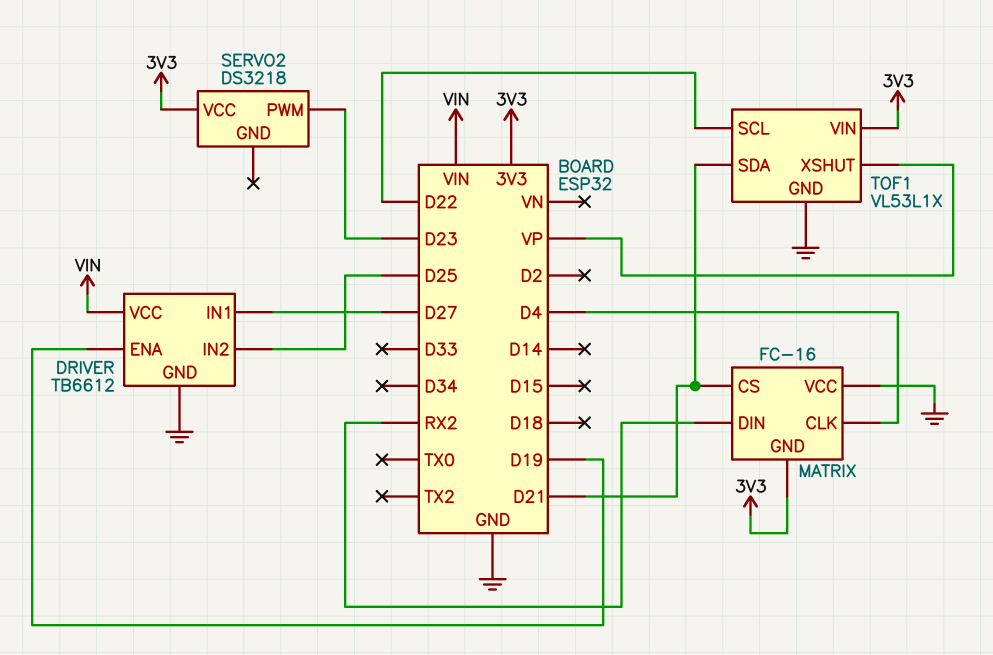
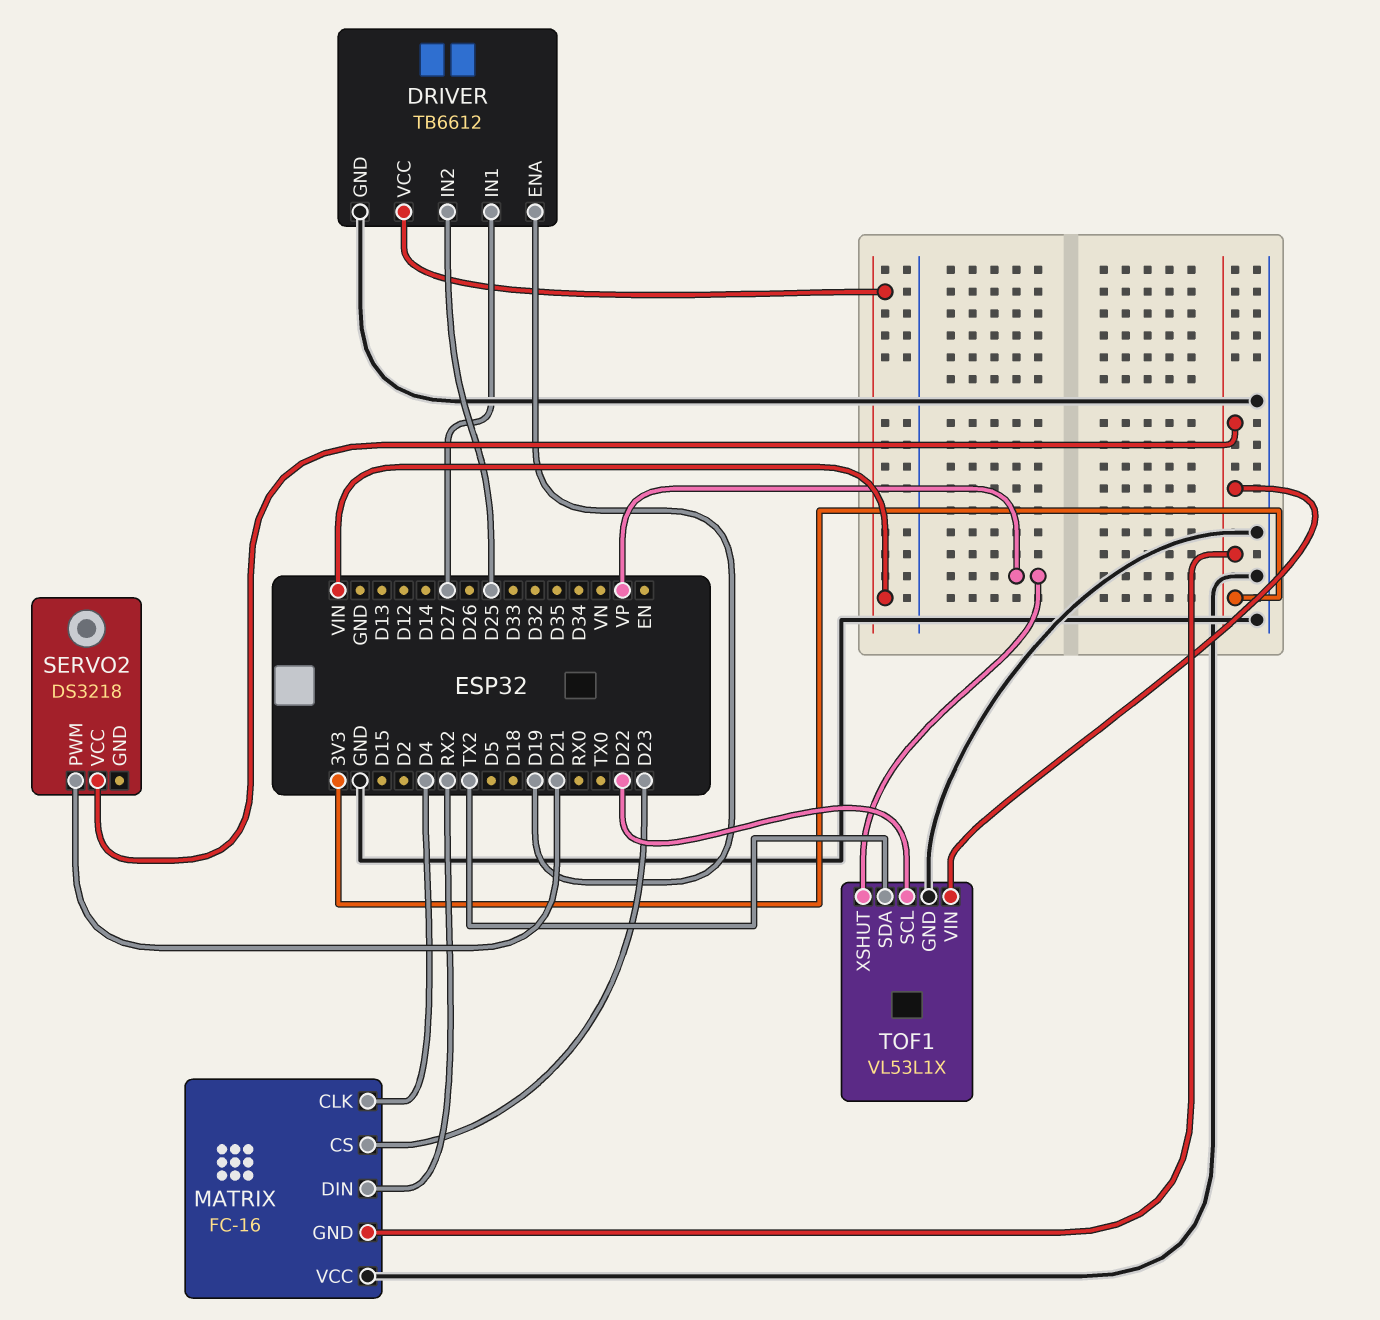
MATRIX pin CS: D21 -> D23
SERVO2 pin PWM: D23 -> D21
TOF1 pin SDA: D21 -> TX2

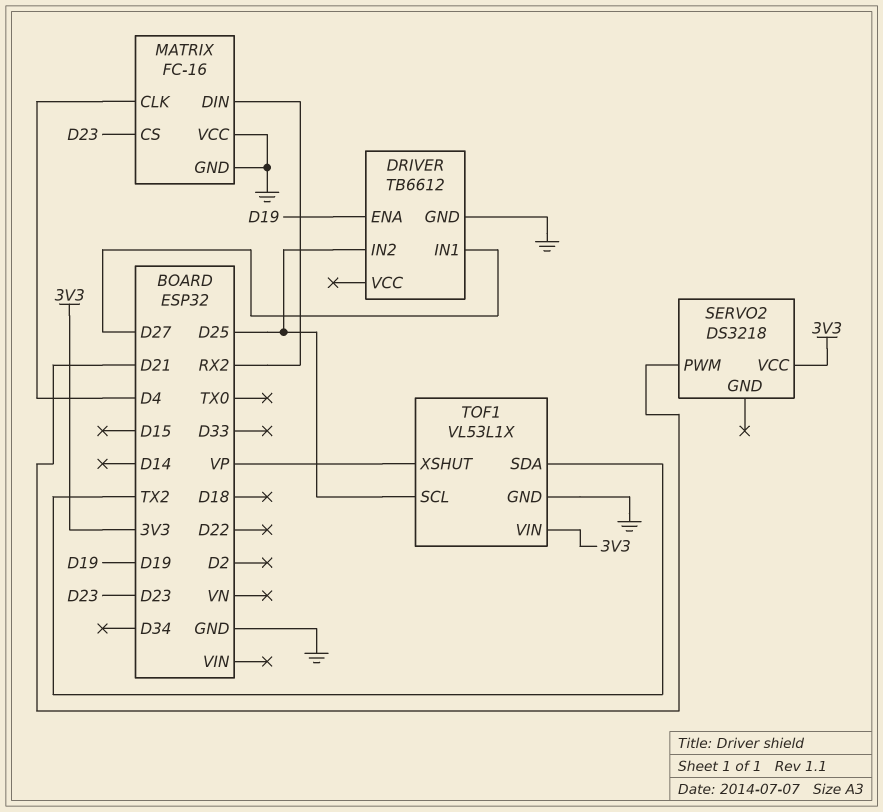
DRIVER pin VCC: VIN -> none
MATRIX pin GND: 3V3 -> GND
TOF1 pin SCL: D22 -> D25

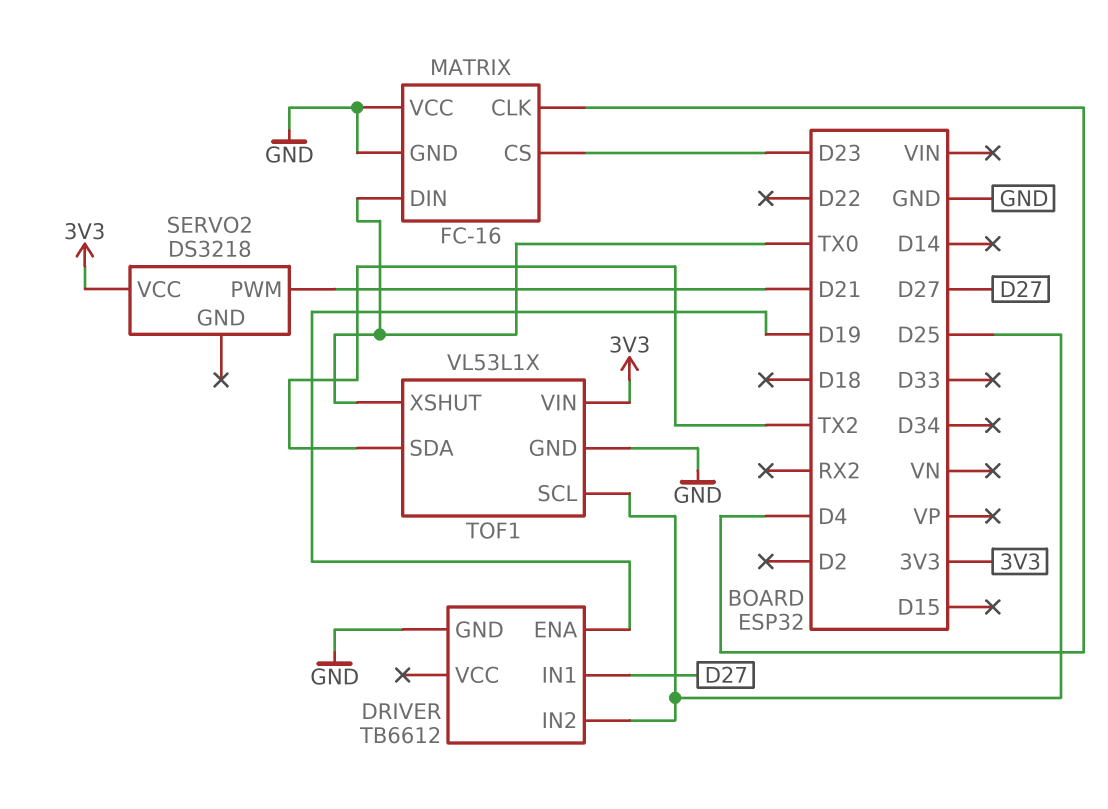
MATRIX pin DIN: RX2 -> TX0
TOF1 pin XSHUT: VP -> TX0

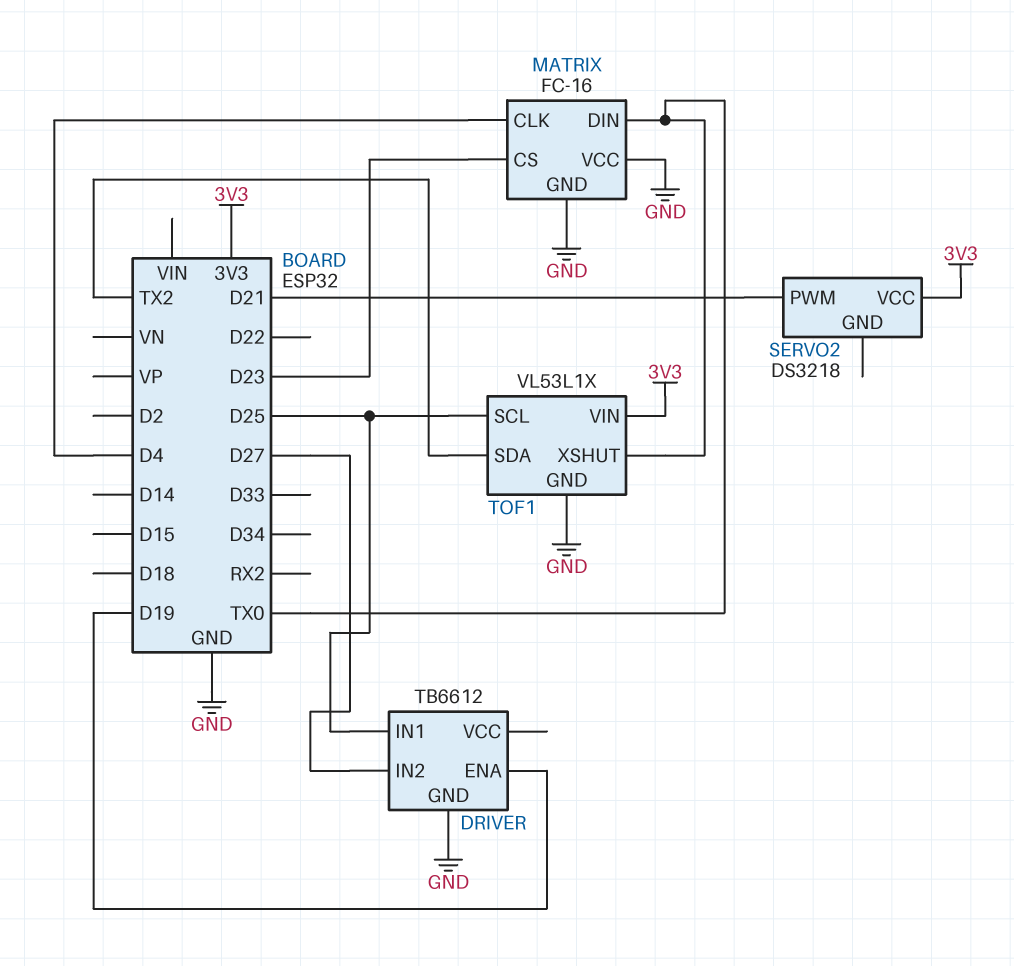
DRIVER pin IN1: D27 -> D25
DRIVER pin IN2: D25 -> D27

